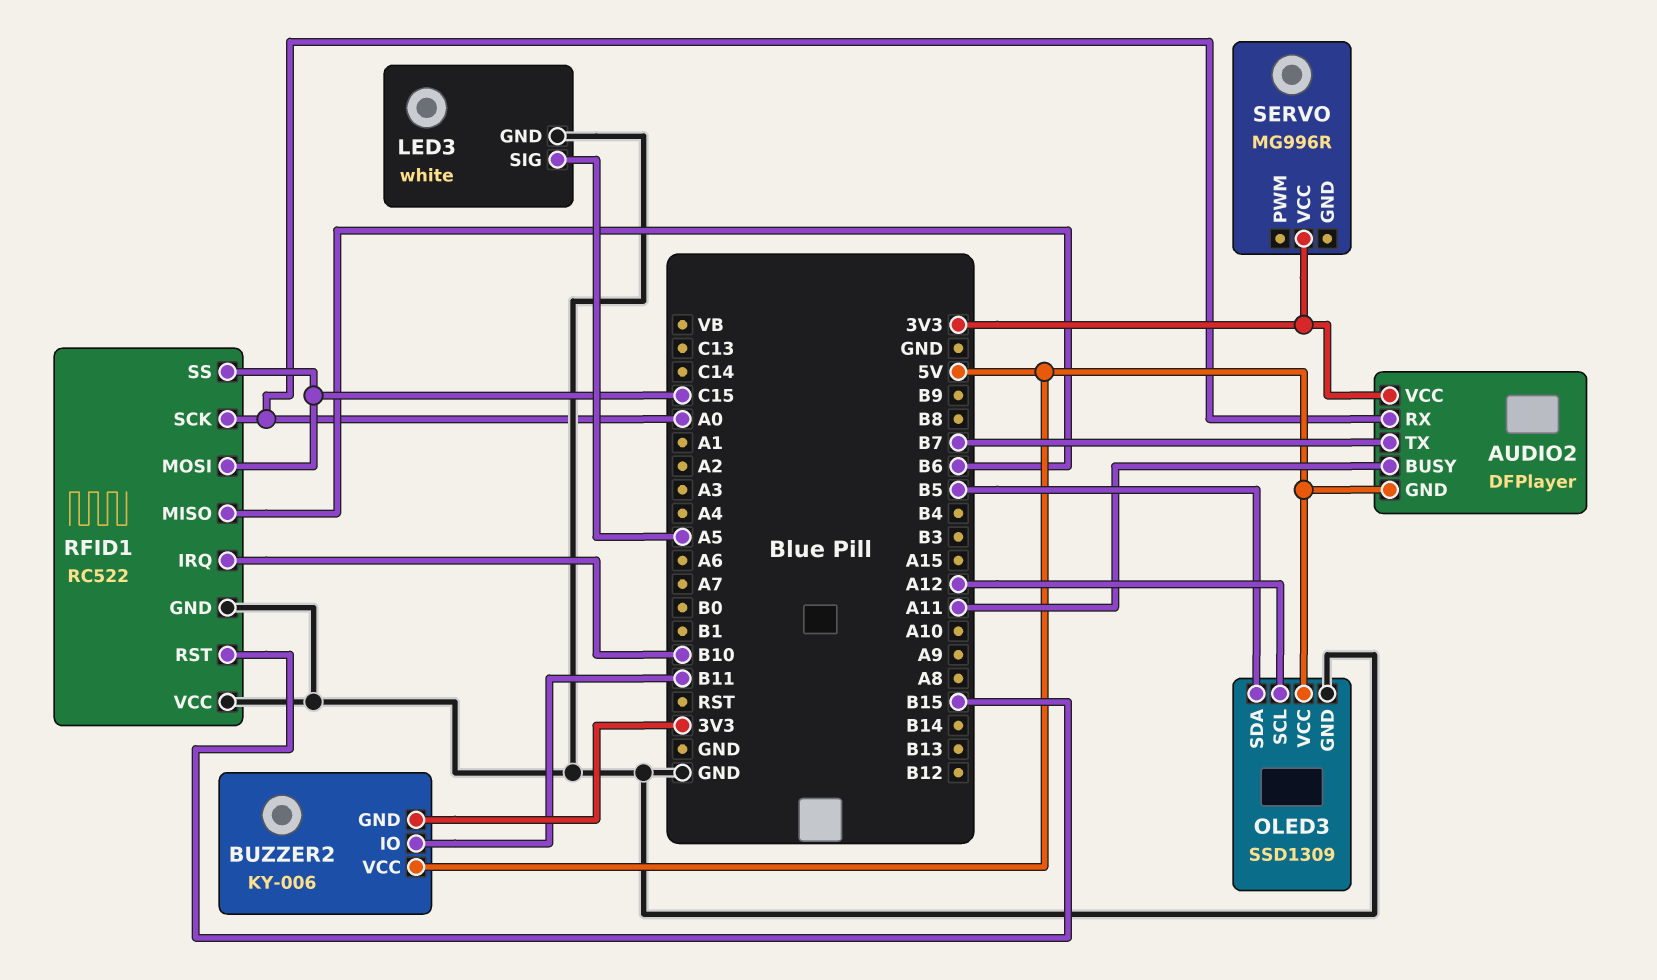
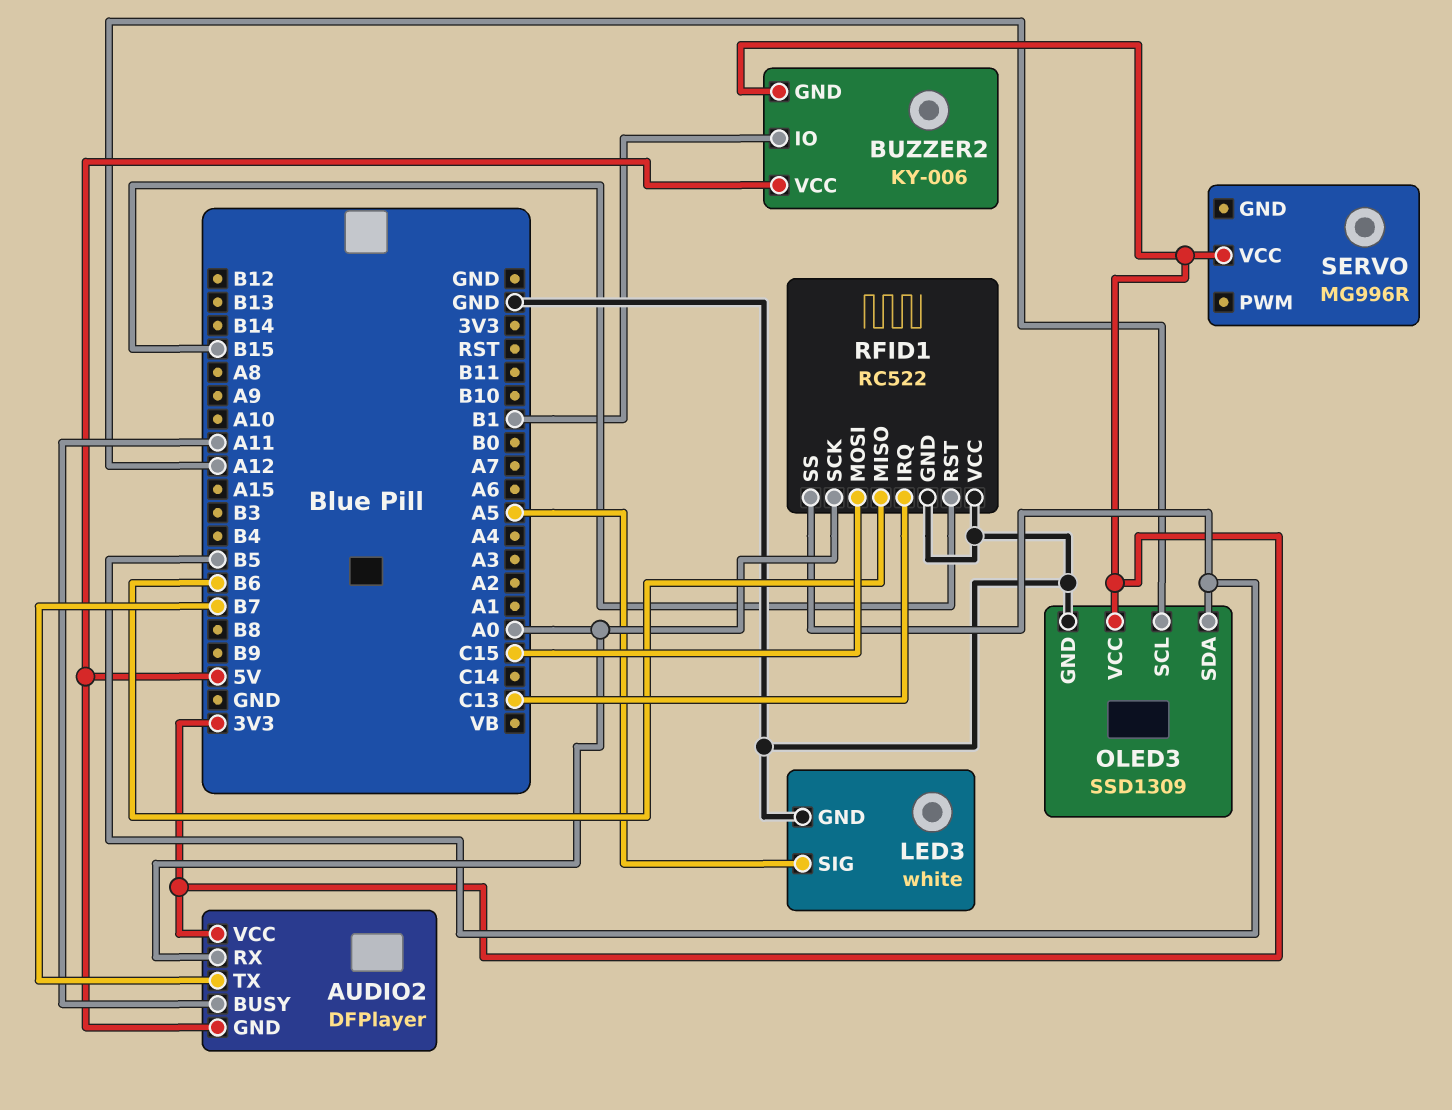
BUZZER2 pin IO: B11 -> B1
OLED3 pin VCC: 5V -> 3V3
RFID1 pin IRQ: B10 -> C13
RFID1 pin SS: C15 -> B5

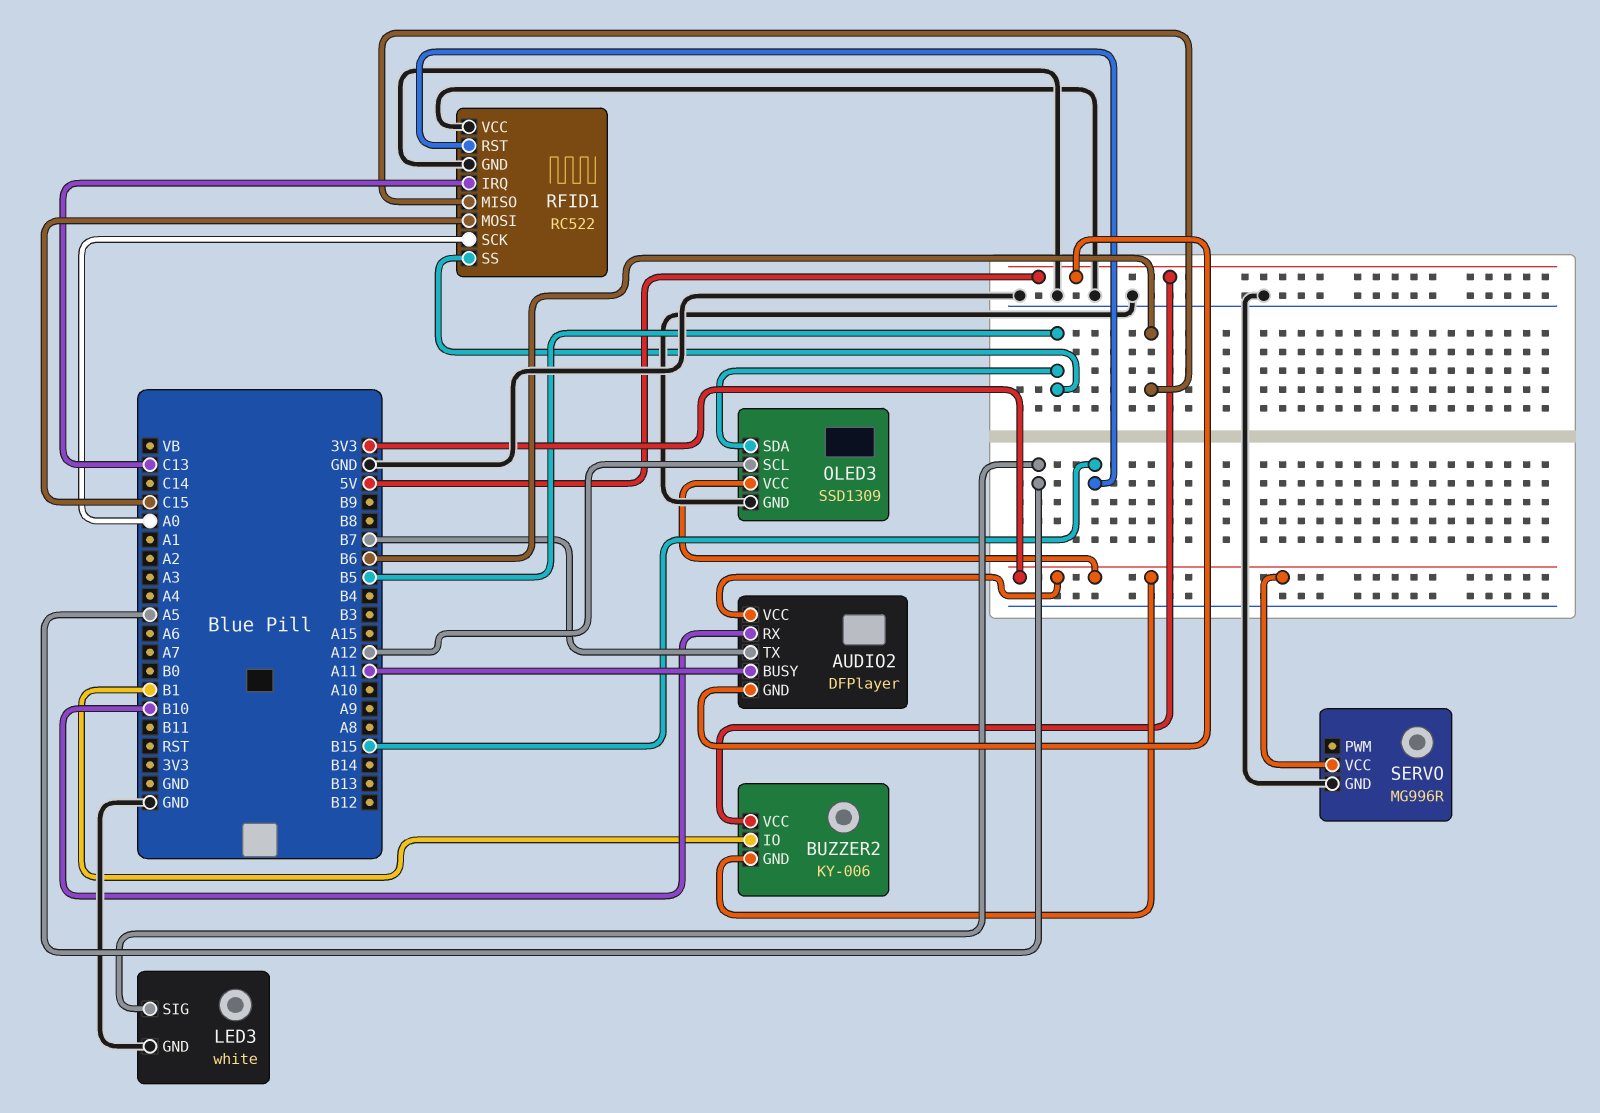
AUDIO2 pin RX: A0 -> B10
SERVO pin GND: none -> GND

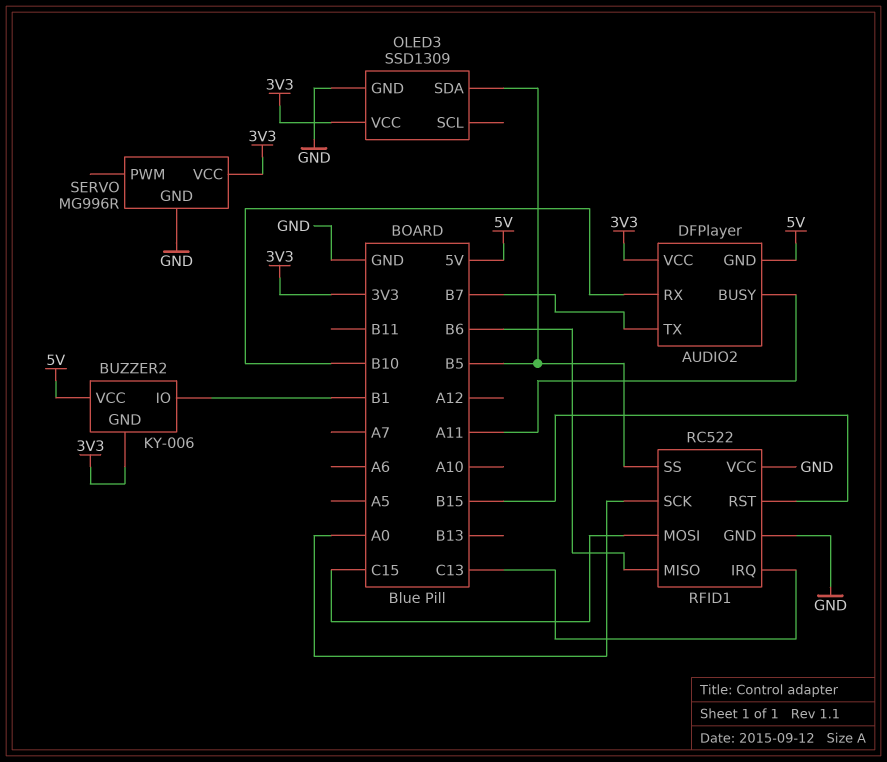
LED3: white -> none
LED3 pin GND: GND -> none
LED3 pin SIG: A5 -> none
OLED3 pin SCL: A12 -> none

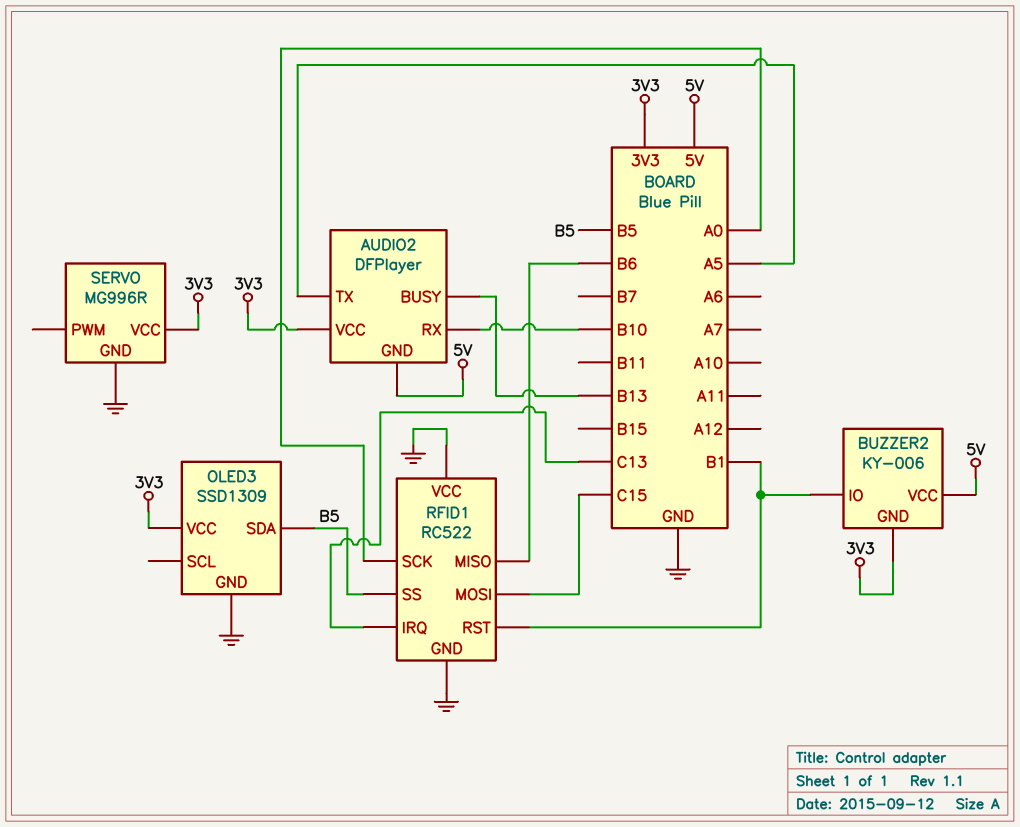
AUDIO2 pin BUSY: A11 -> B13
AUDIO2 pin TX: B7 -> A5
RFID1 pin RST: B15 -> B1

